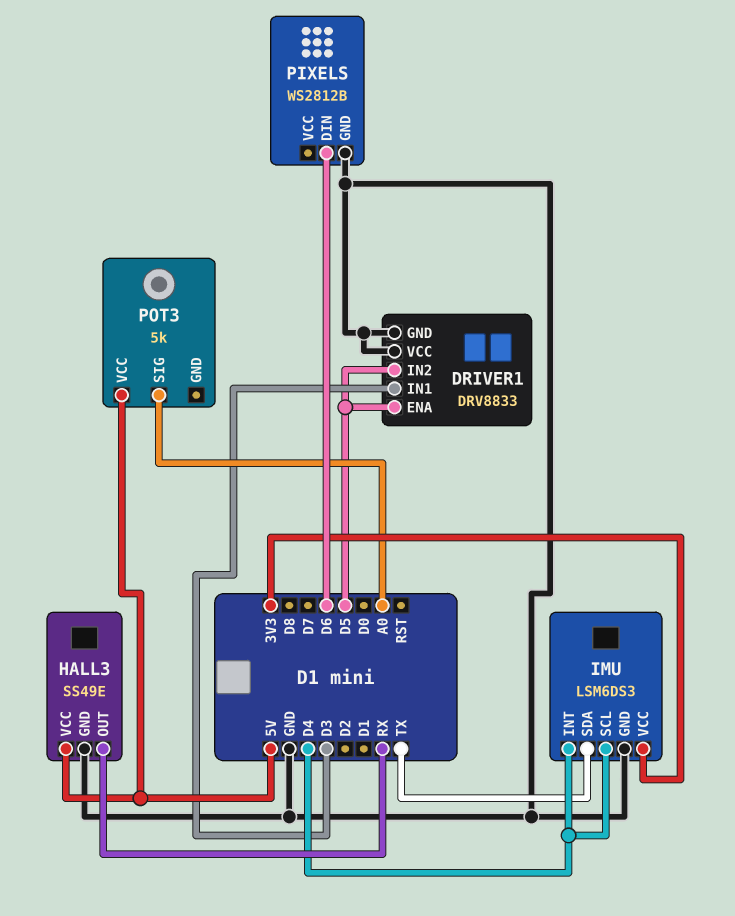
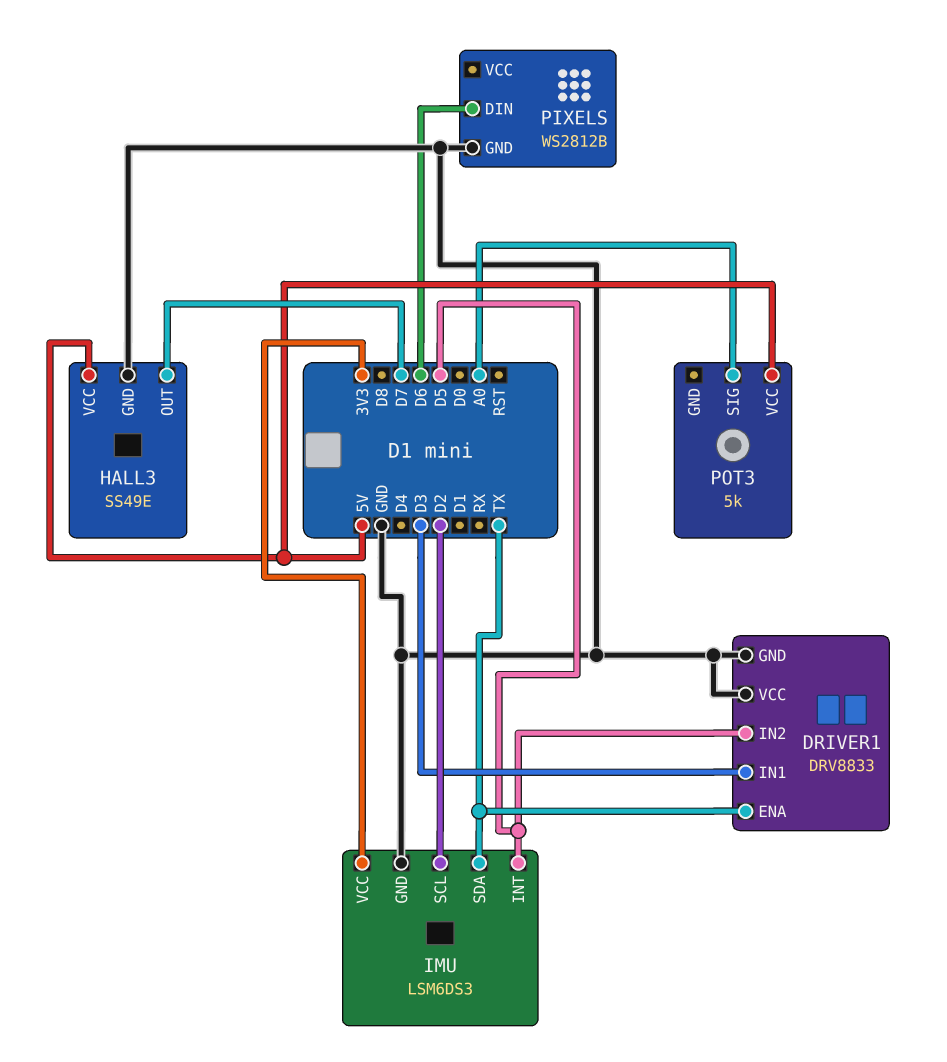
DRIVER1 pin ENA: D5 -> TX
HALL3 pin OUT: RX -> D7
IMU pin INT: D4 -> D5
IMU pin SCL: D4 -> D2

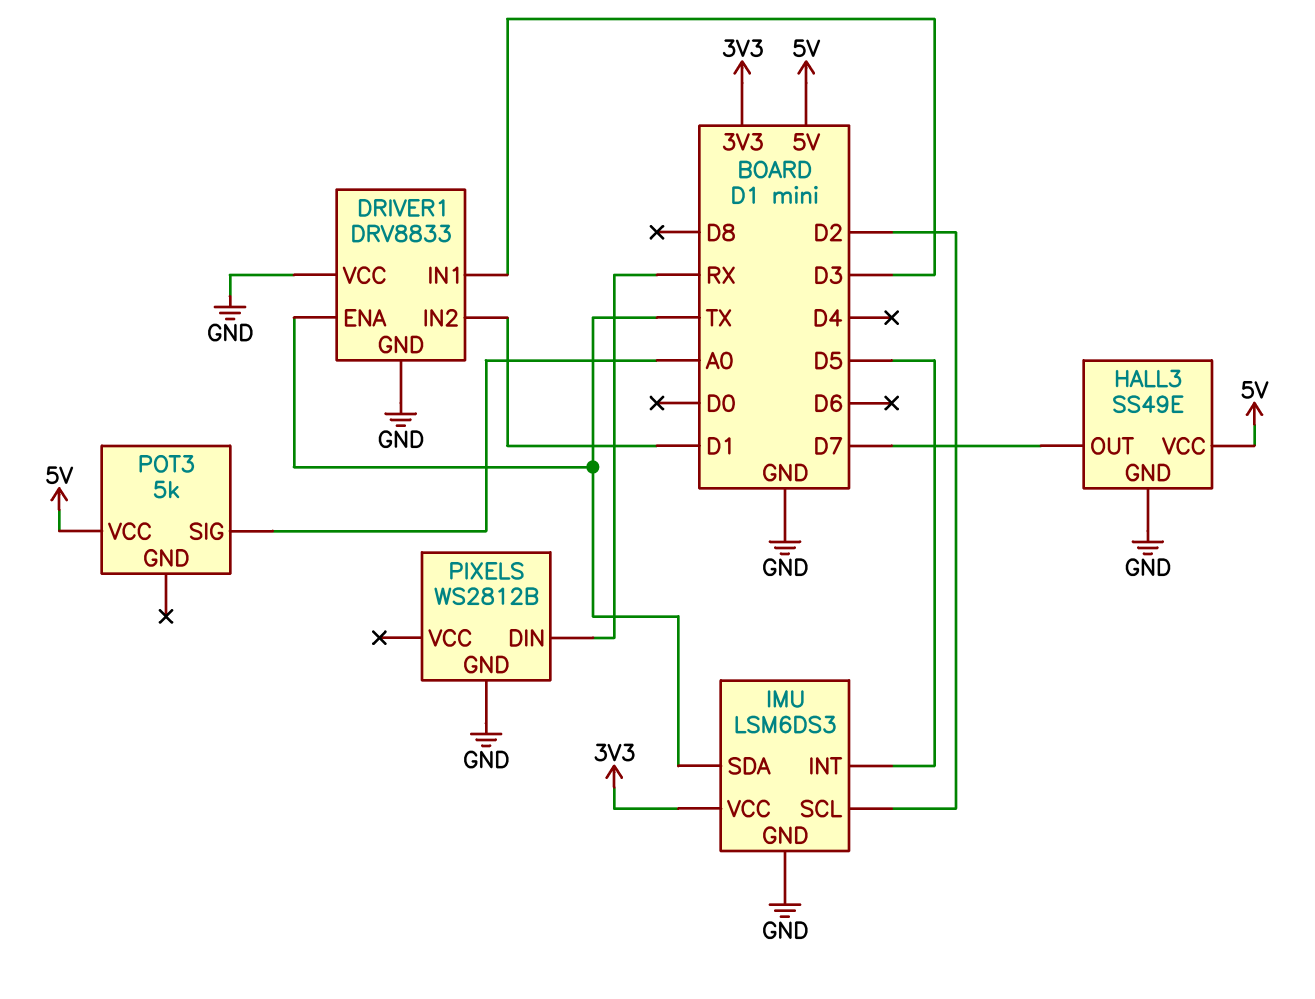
DRIVER1 pin IN2: D5 -> D1
PIXELS pin DIN: D6 -> RX

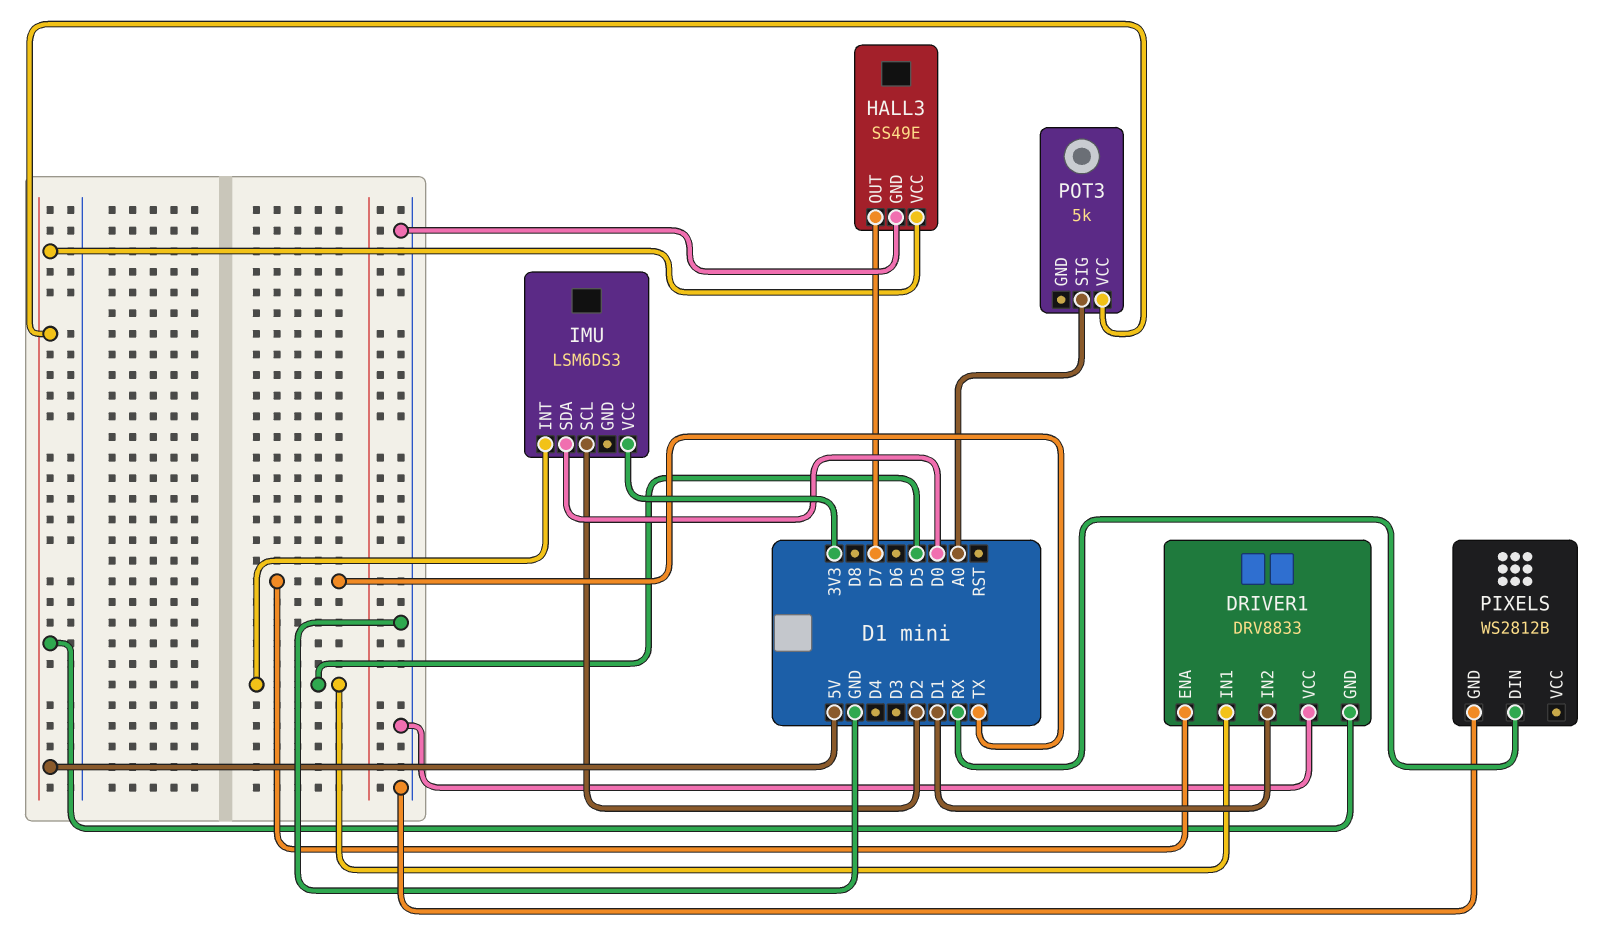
DRIVER1 pin GND: GND -> 5V
DRIVER1 pin IN1: D3 -> D5
IMU pin GND: GND -> none
IMU pin SDA: TX -> D0

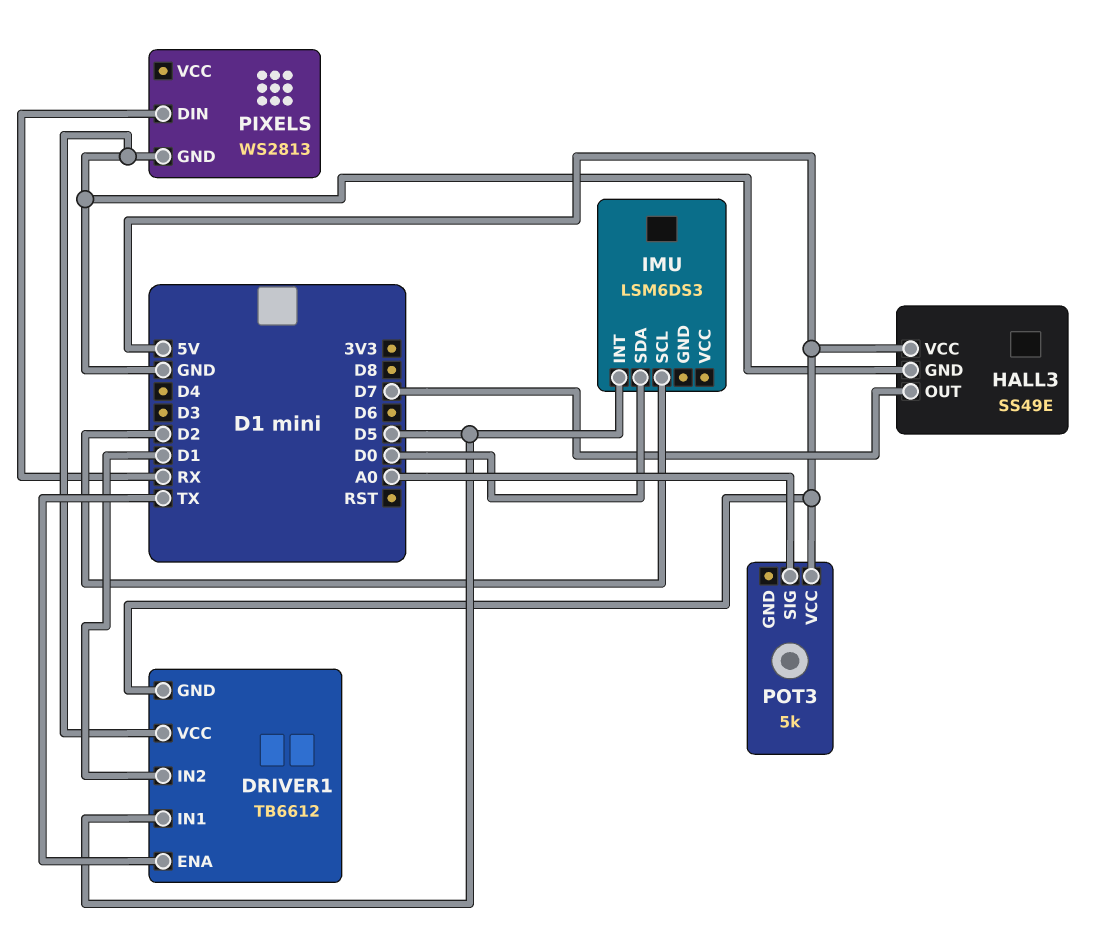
DRIVER1: DRV8833 -> TB6612
IMU pin VCC: 3V3 -> none
PIXELS: WS2812B -> WS2813

